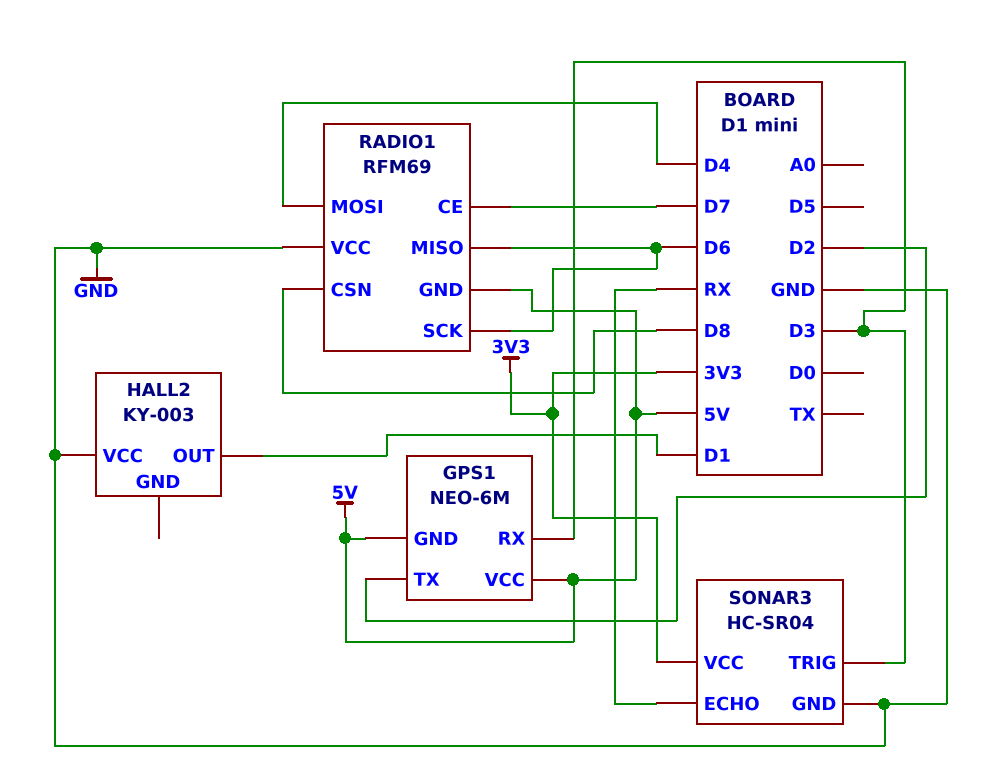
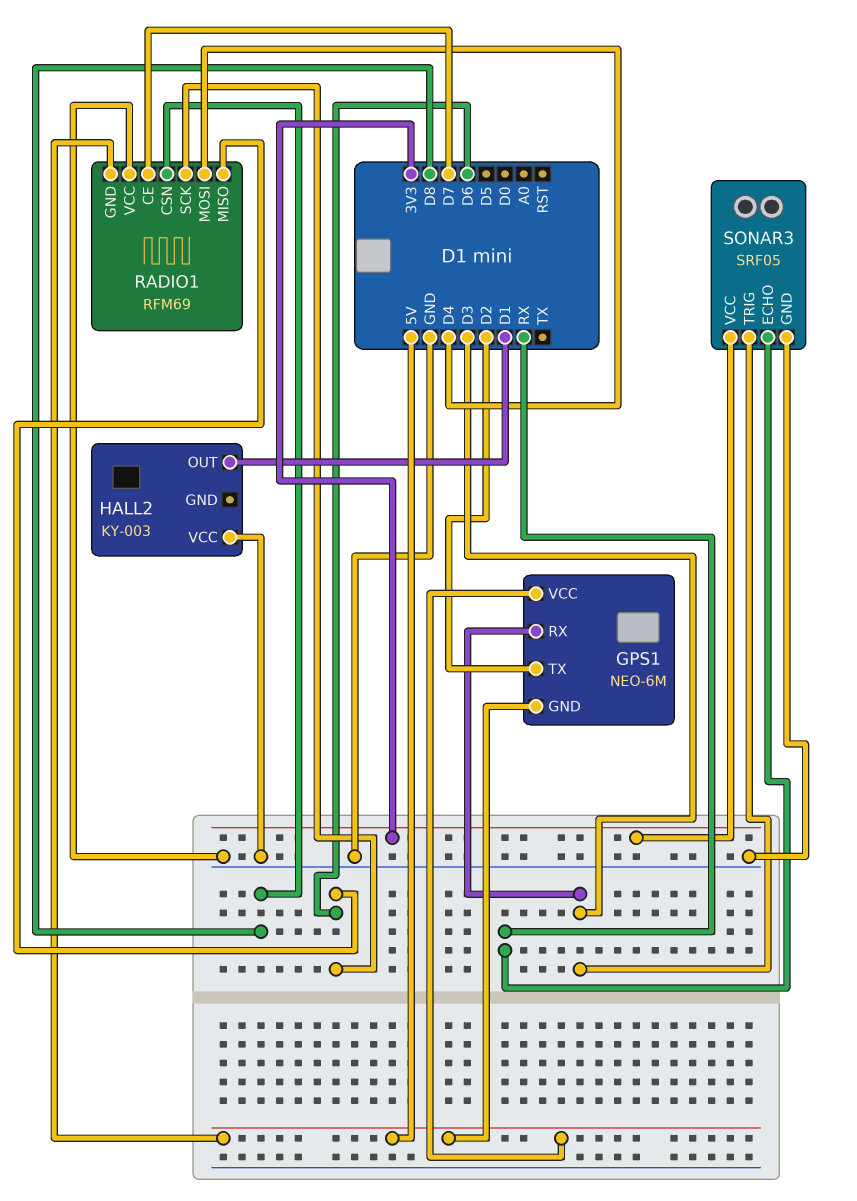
SONAR3: HC-SR04 -> SRF05

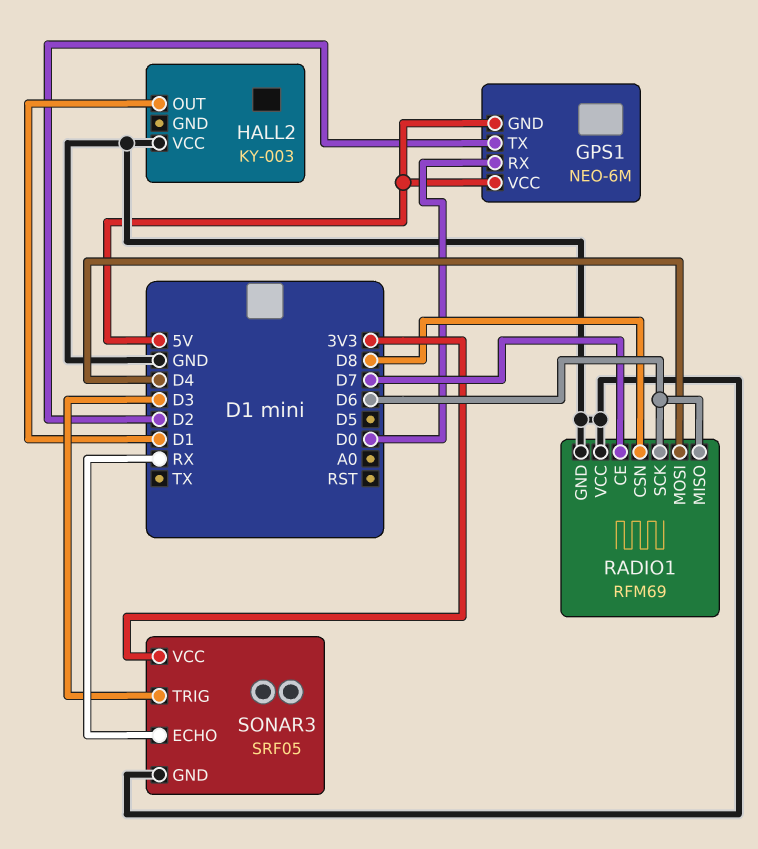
GPS1 pin RX: D3 -> D0
RADIO1 pin GND: 5V -> GND

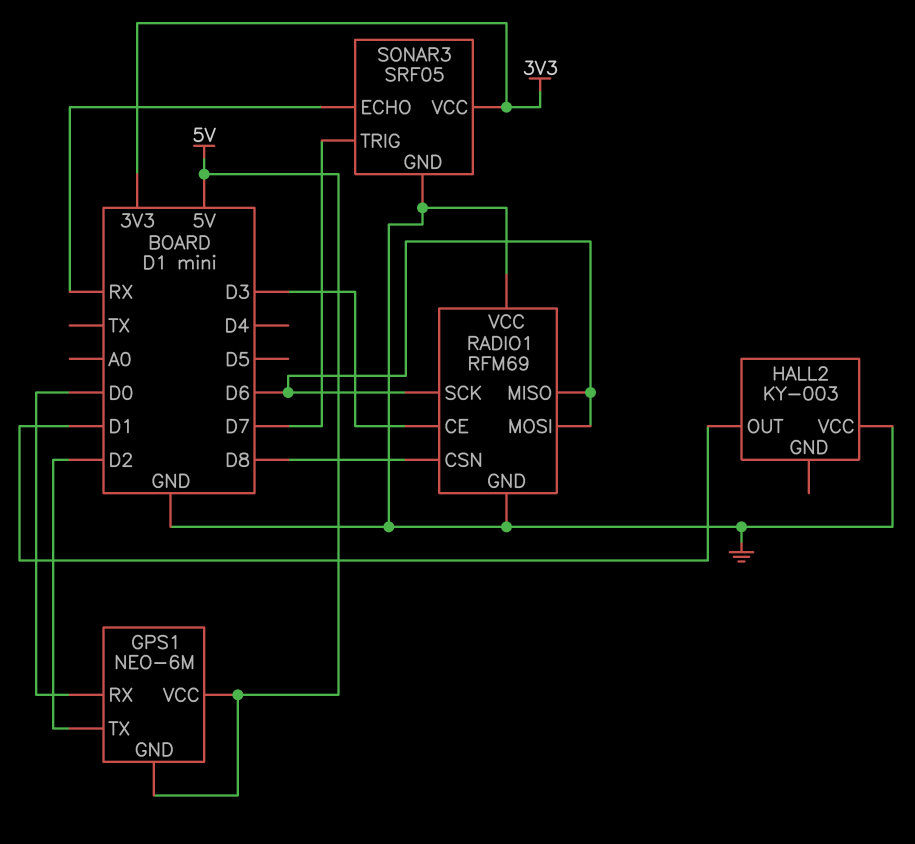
RADIO1 pin CE: D7 -> D3
RADIO1 pin MOSI: D4 -> D6
SONAR3 pin TRIG: D3 -> D7

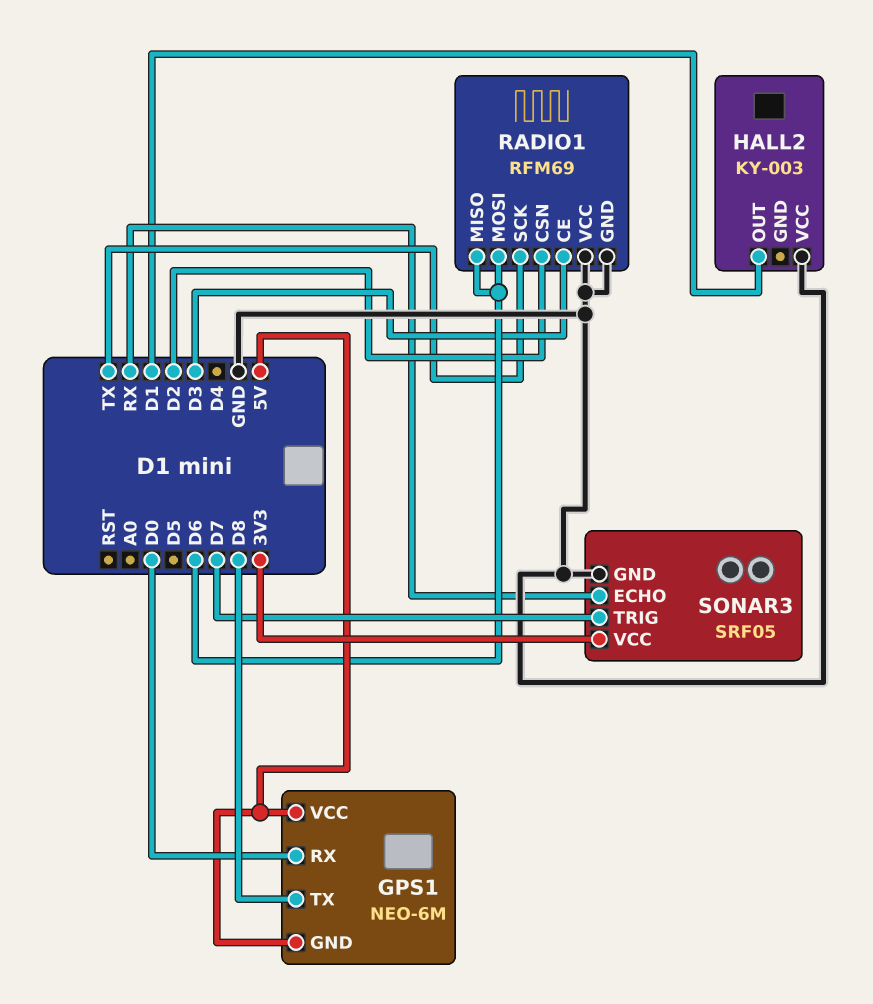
GPS1 pin TX: D2 -> D8
RADIO1 pin CSN: D8 -> D2
RADIO1 pin SCK: D6 -> TX

